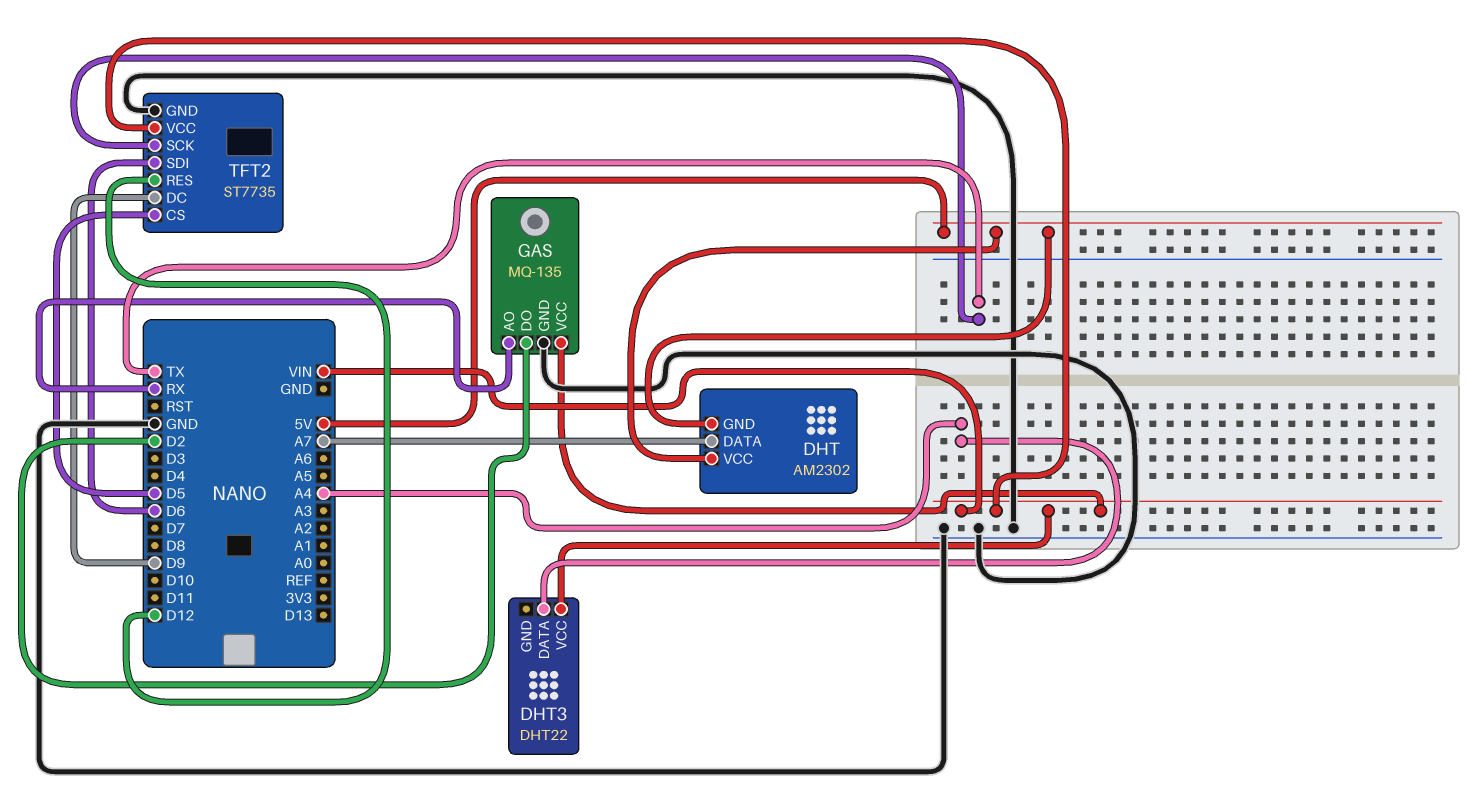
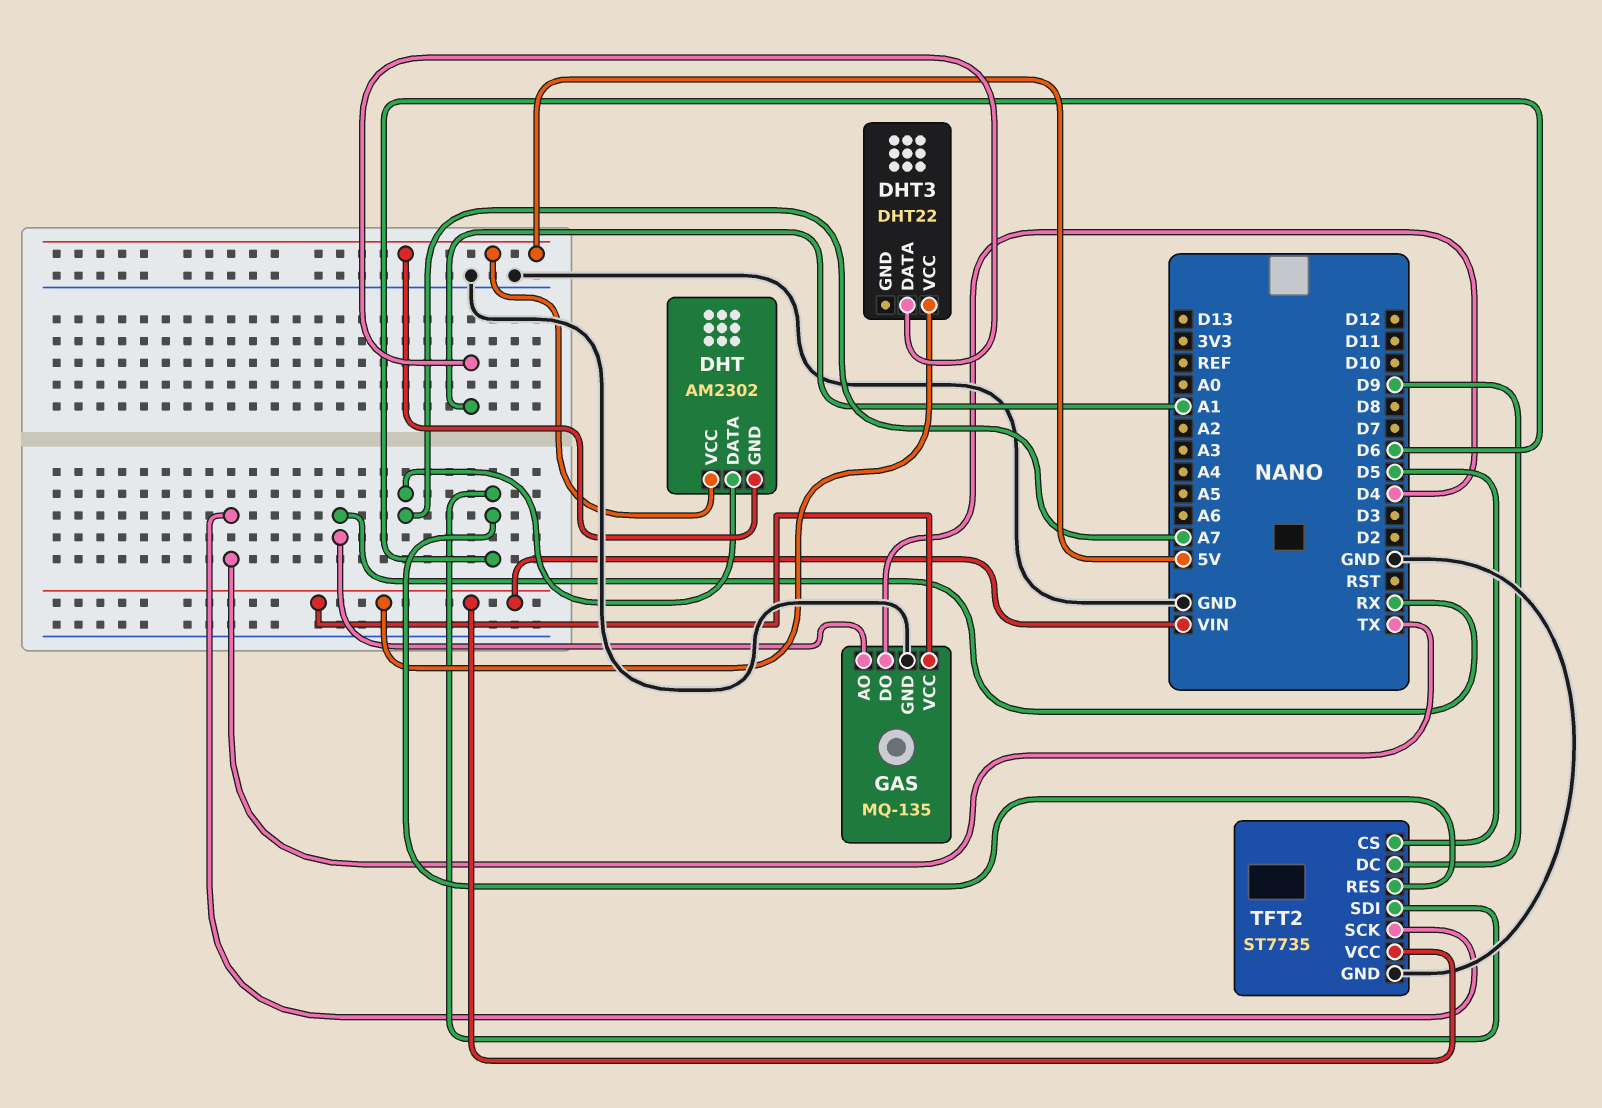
DHT3 pin DATA: A4 -> A1
GAS pin DO: D2 -> D4
TFT2 pin RES: D12 -> D6

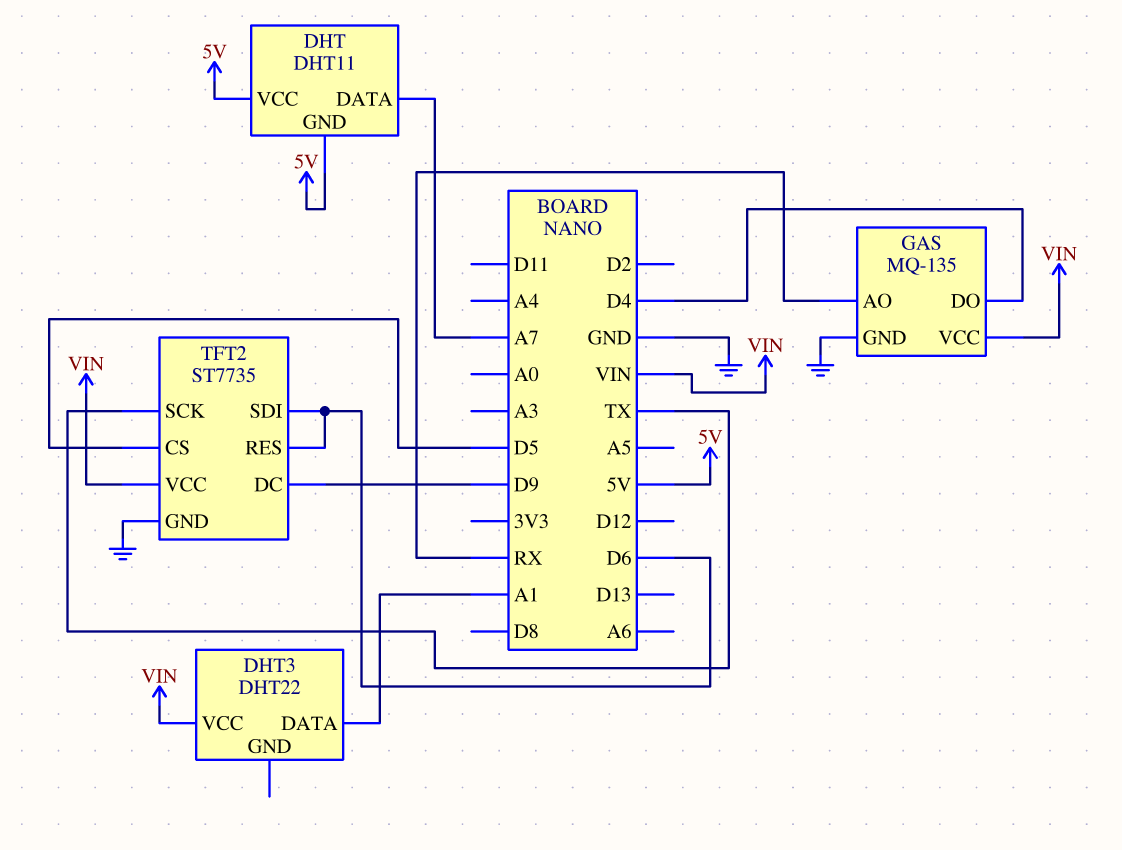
DHT: AM2302 -> DHT11

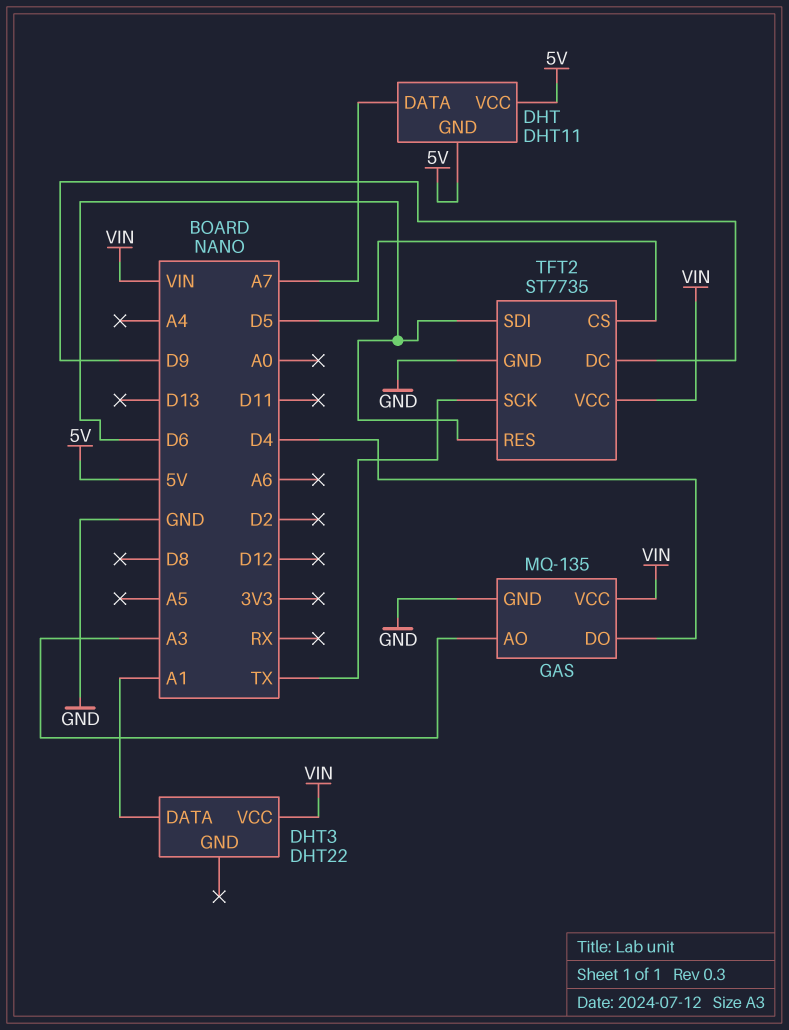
GAS pin AO: RX -> A3

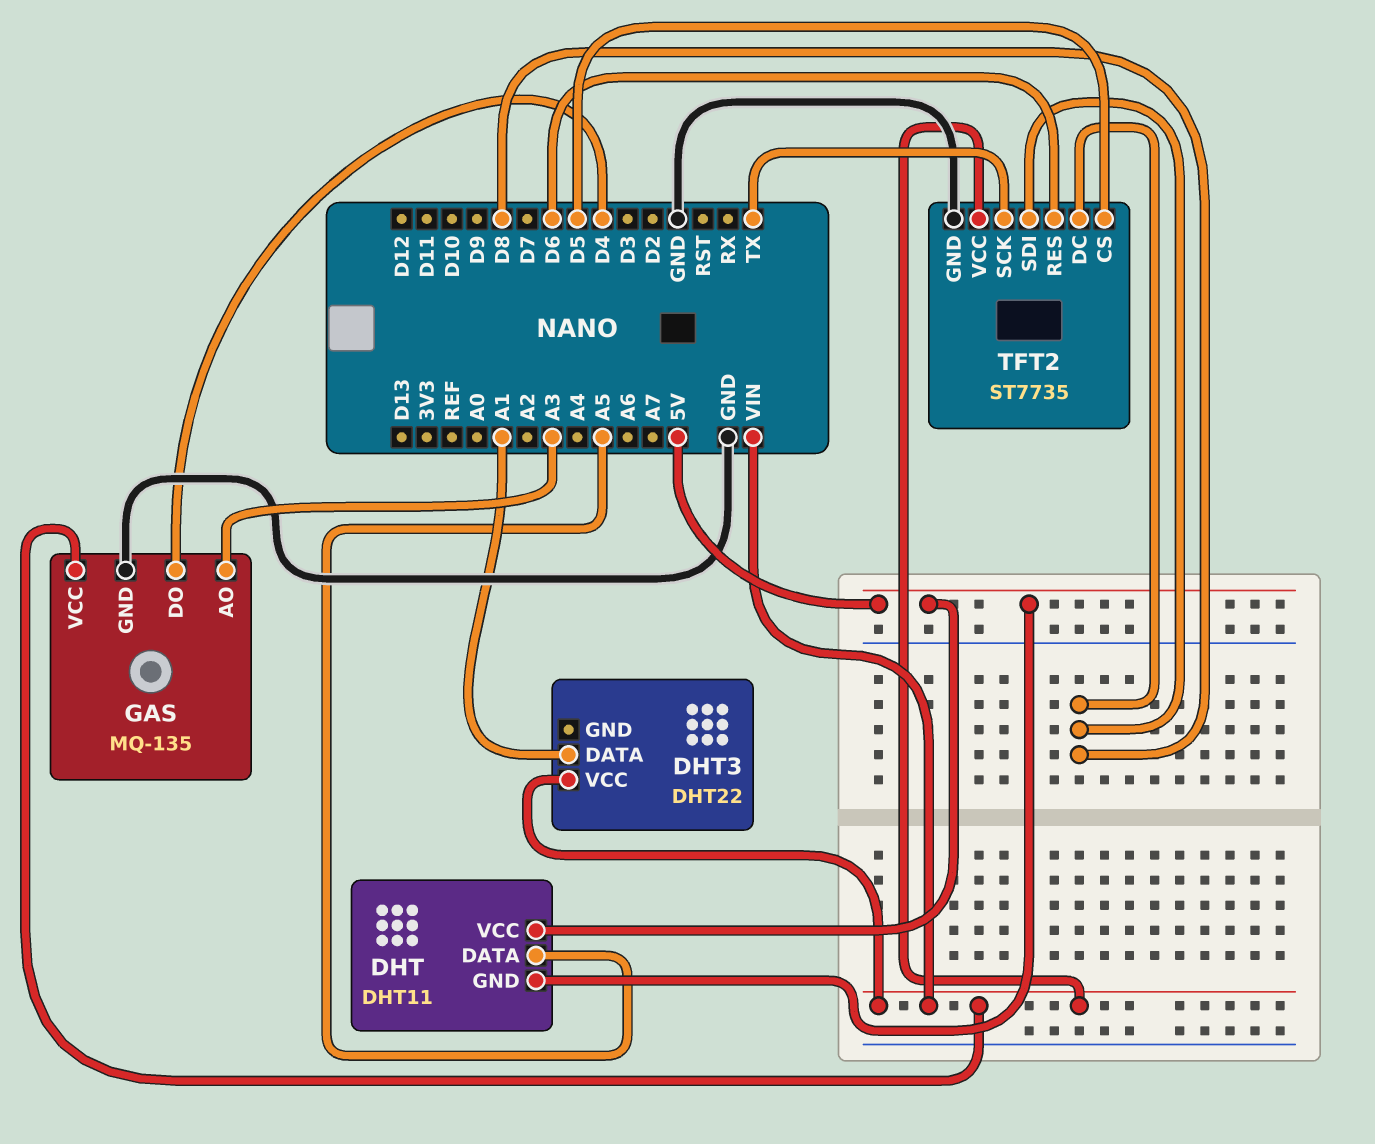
DHT pin DATA: A7 -> A5
TFT2 pin DC: D9 -> D8
TFT2 pin SDI: D6 -> D8

